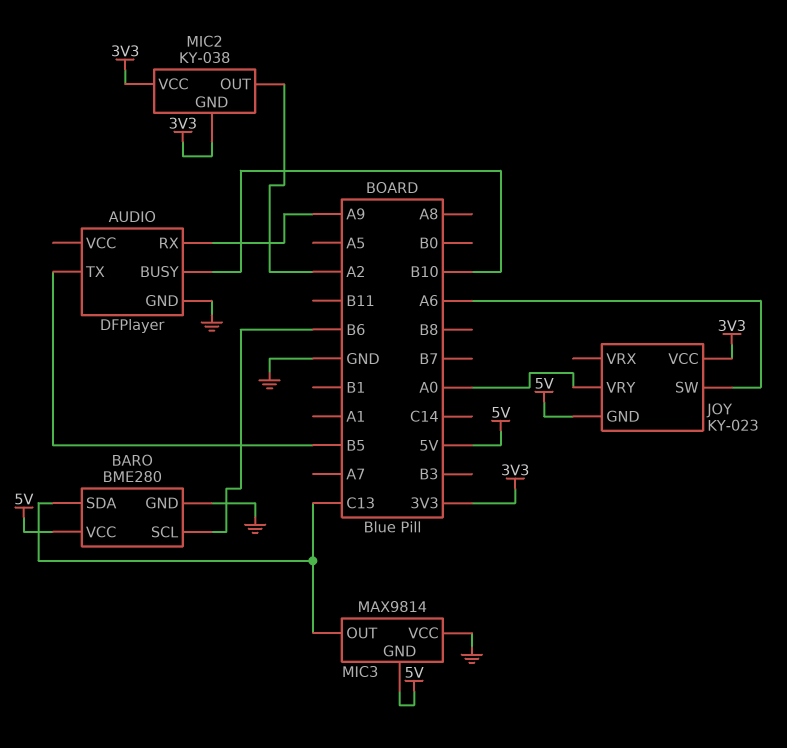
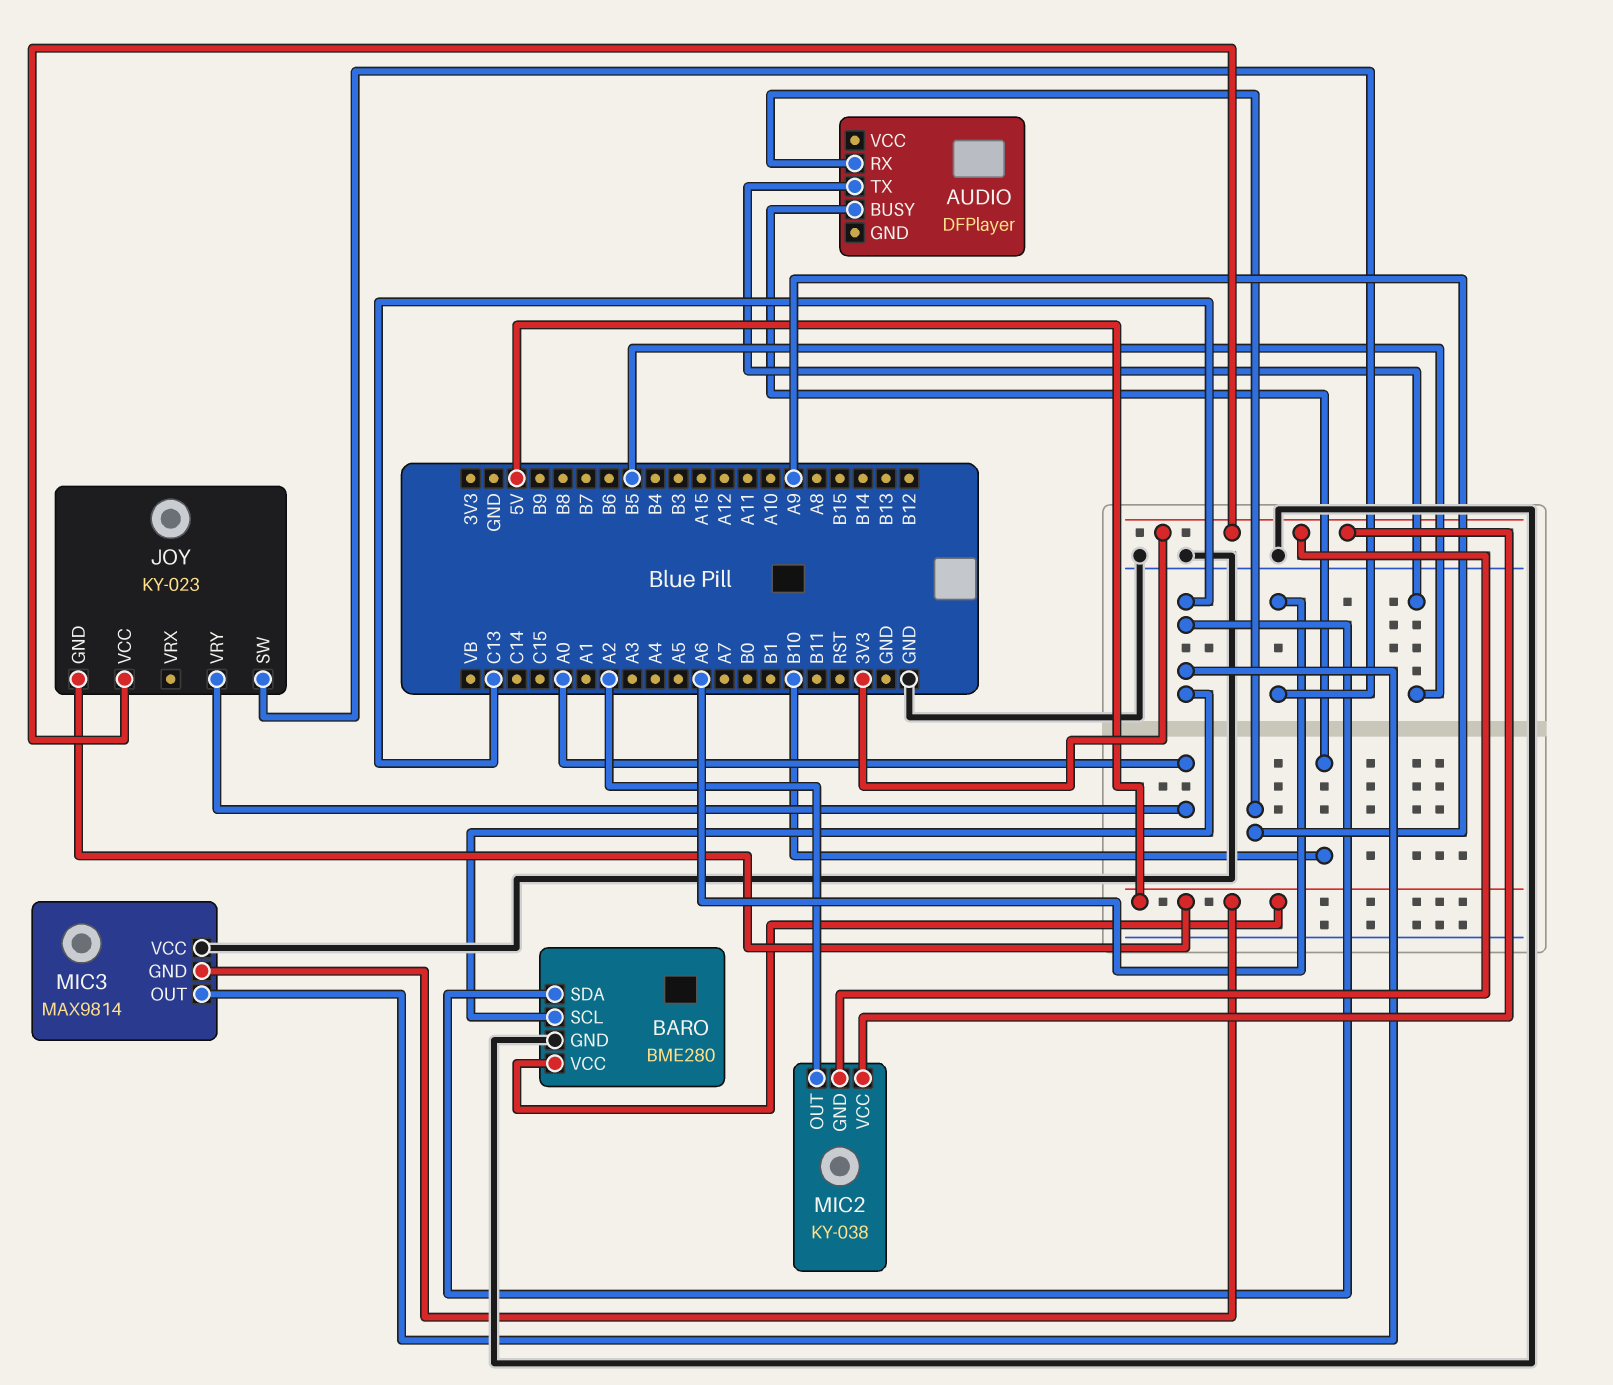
AUDIO pin GND: GND -> none
BARO pin SCL: B6 -> C13

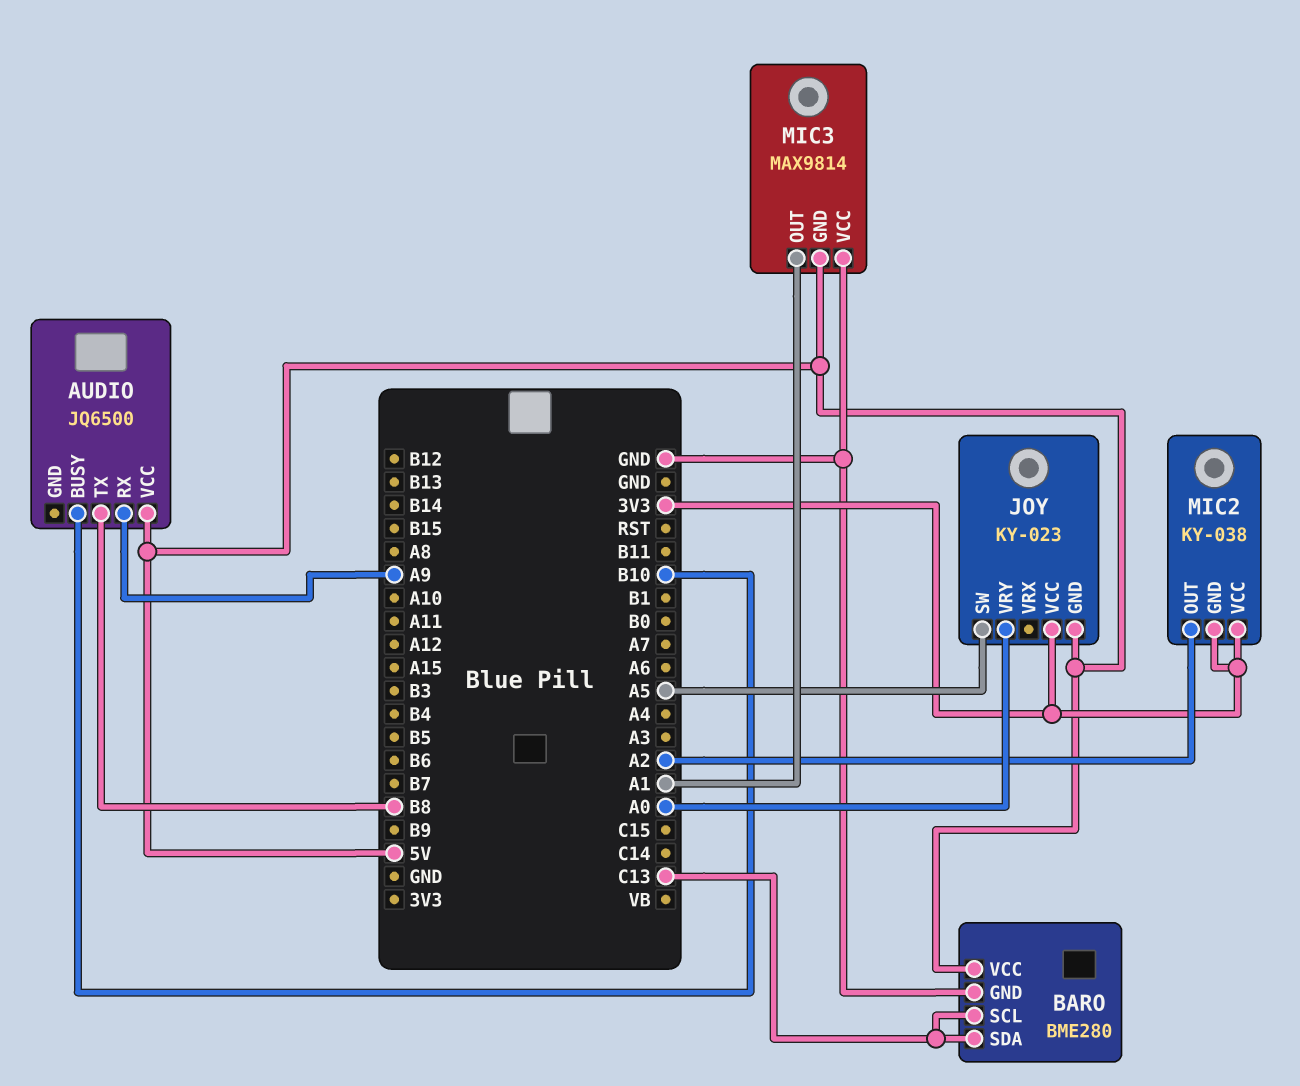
AUDIO: DFPlayer -> JQ6500
AUDIO pin TX: B5 -> B8
AUDIO pin VCC: none -> 5V
JOY pin SW: A6 -> A5
MIC3 pin OUT: C13 -> A1

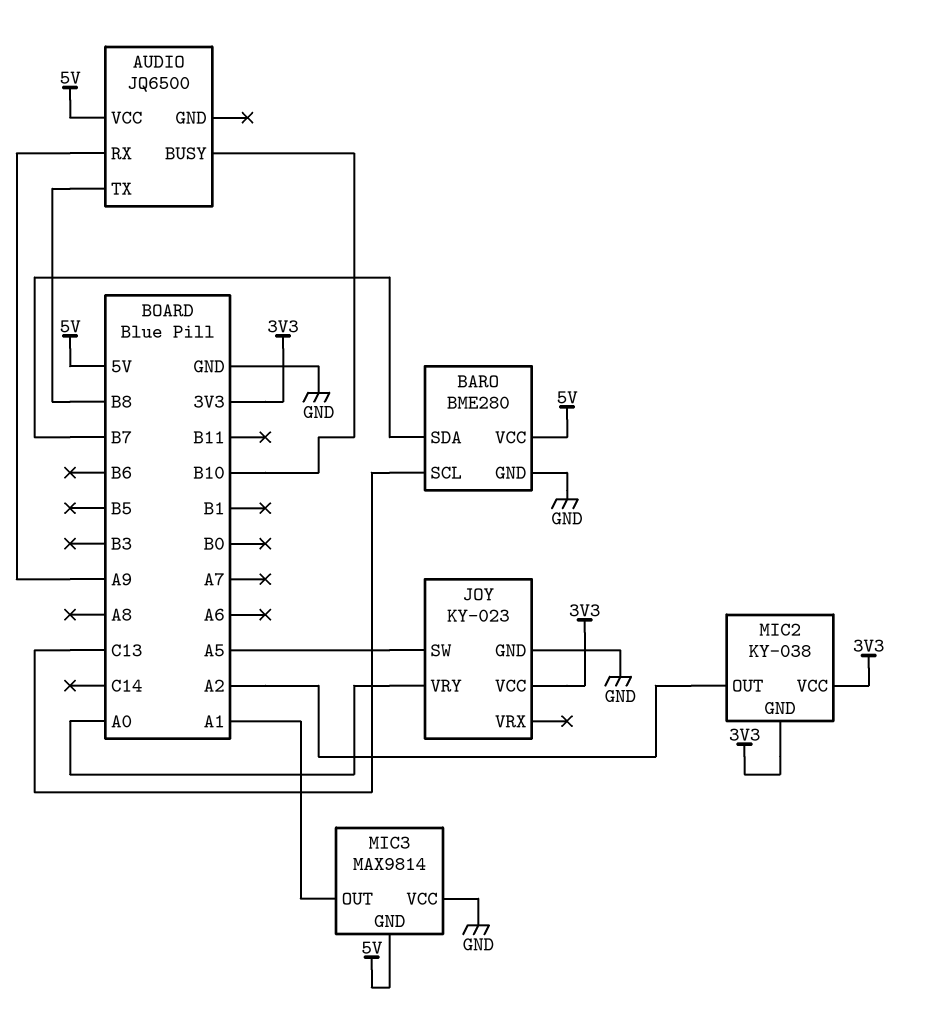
BARO pin SDA: C13 -> B7
JOY pin GND: 5V -> GND

